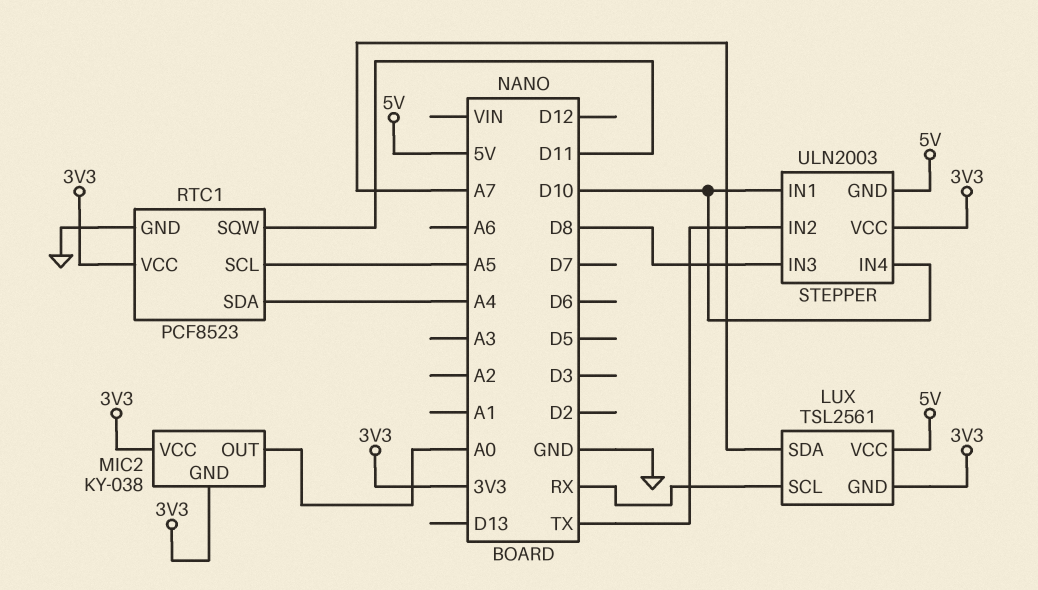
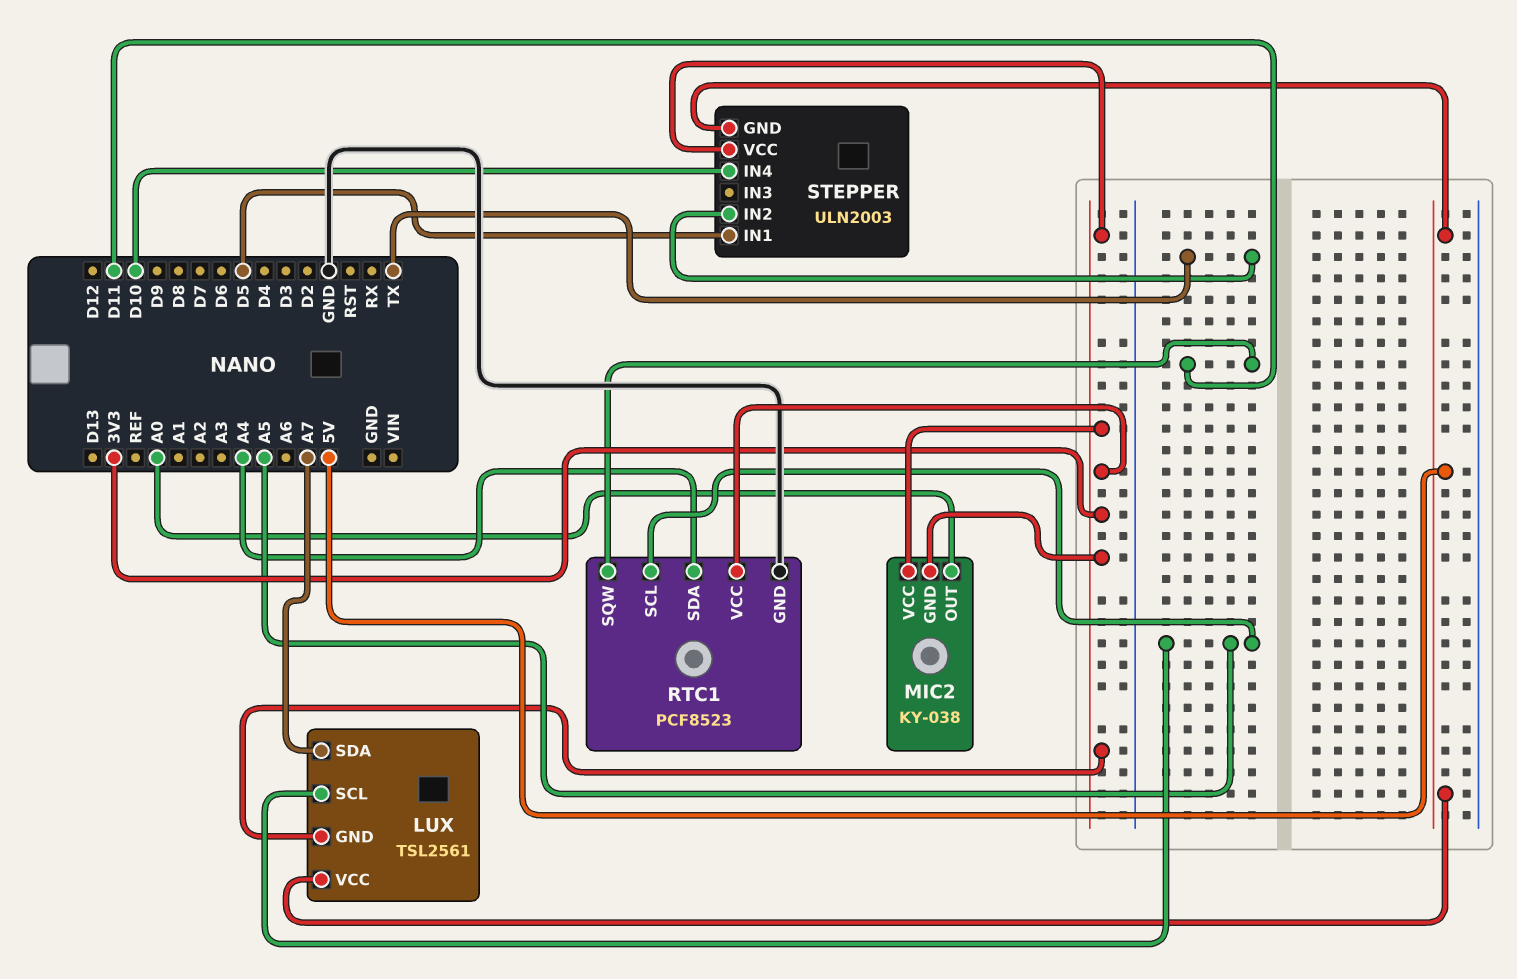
LUX pin SCL: RX -> A5
STEPPER pin IN1: D10 -> D5
STEPPER pin IN3: D8 -> none

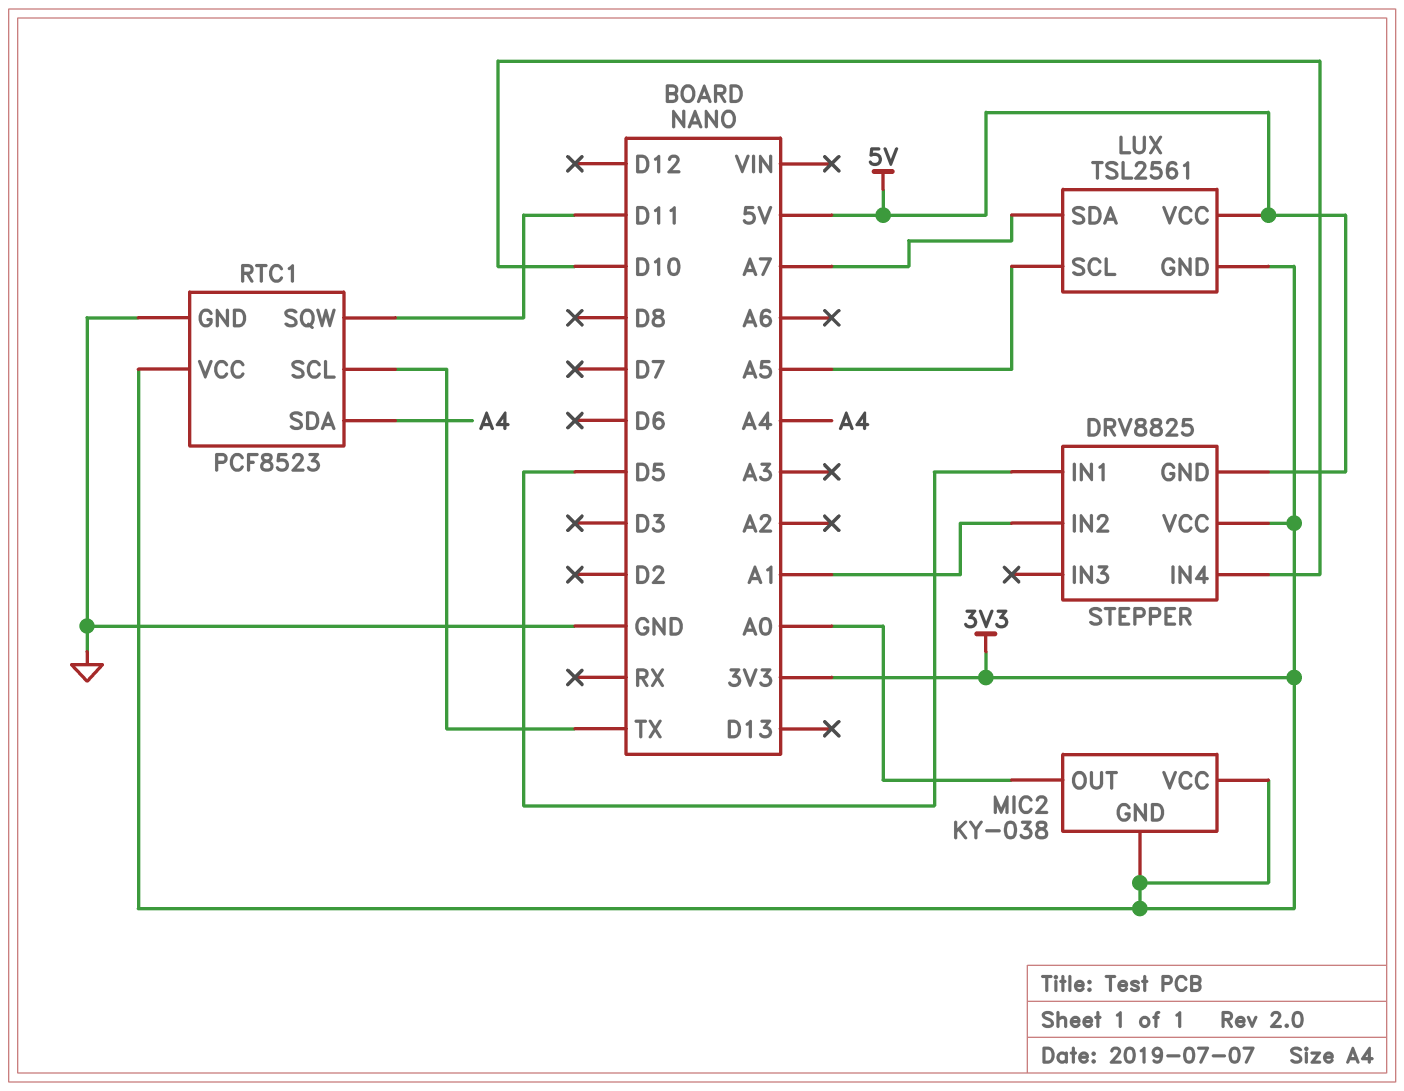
RTC1 pin SCL: A5 -> TX
STEPPER: ULN2003 -> DRV8825
STEPPER pin IN2: TX -> A1

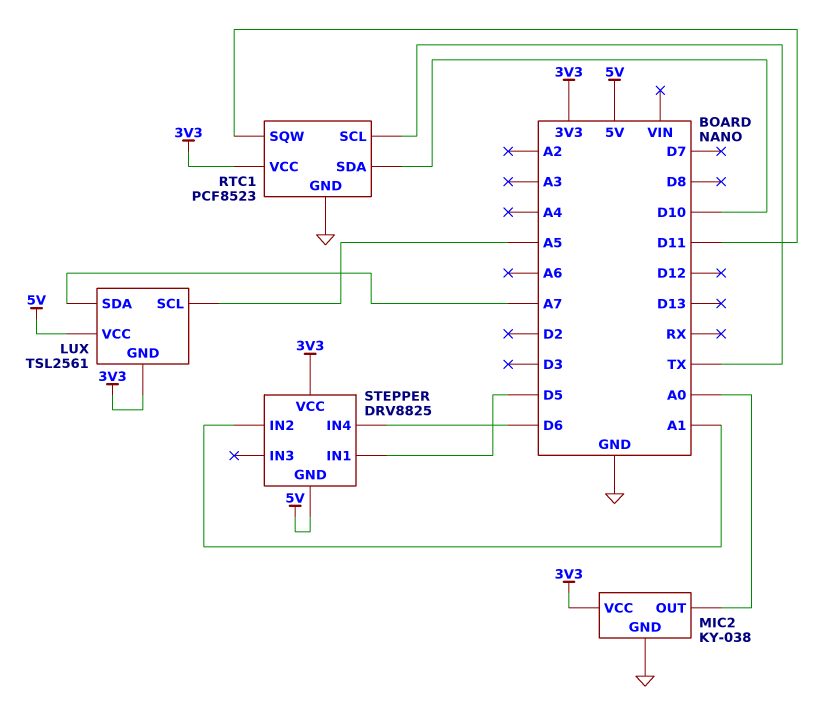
MIC2 pin GND: 3V3 -> GND
RTC1 pin SDA: A4 -> D10
STEPPER pin IN4: D10 -> D6

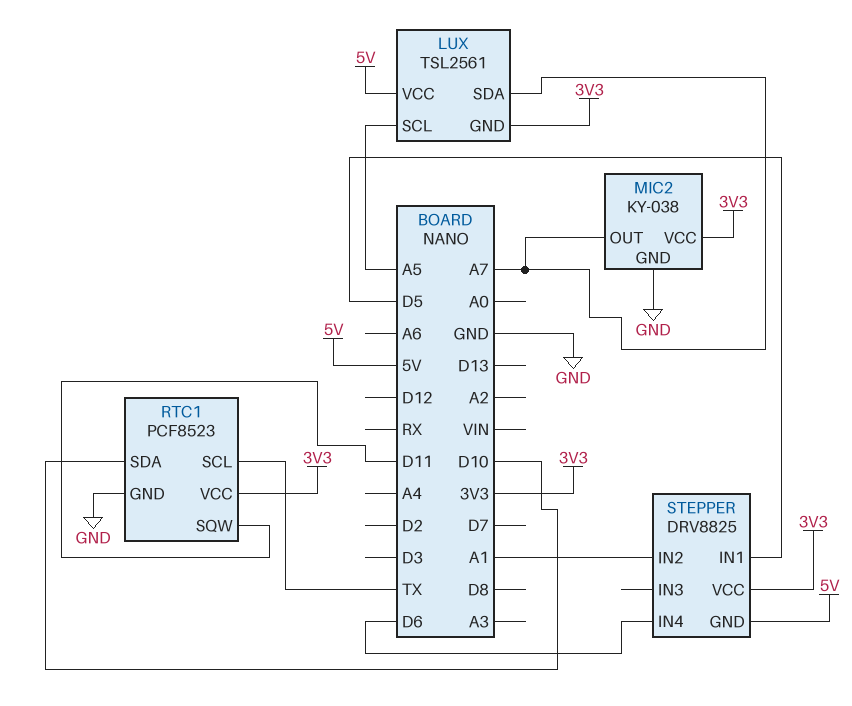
MIC2 pin OUT: A0 -> A7

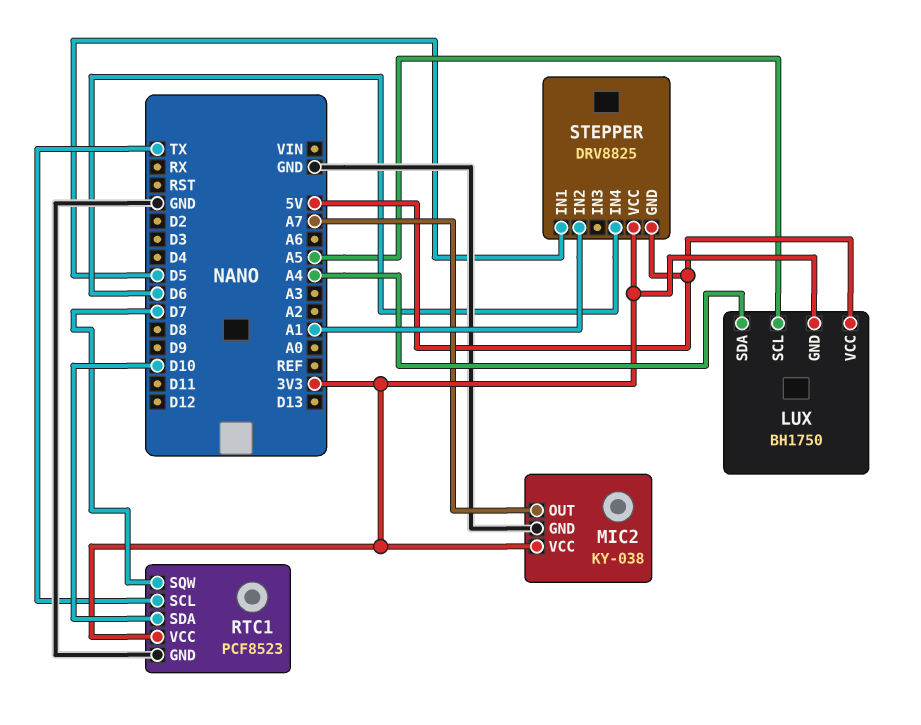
LUX: TSL2561 -> BH1750
LUX pin SDA: A7 -> A4
RTC1 pin SQW: D11 -> D7

